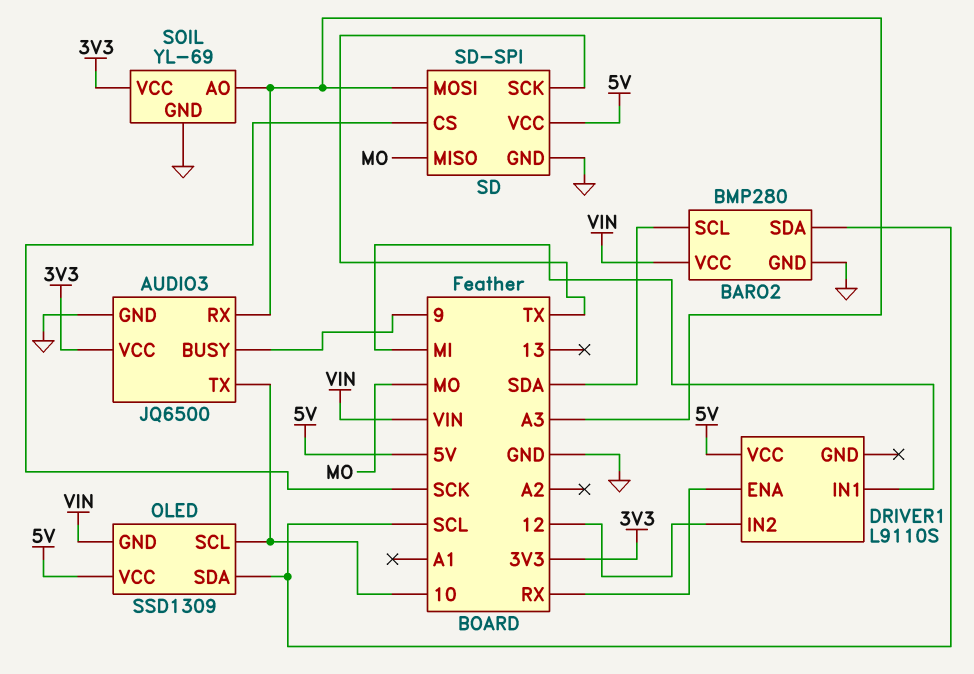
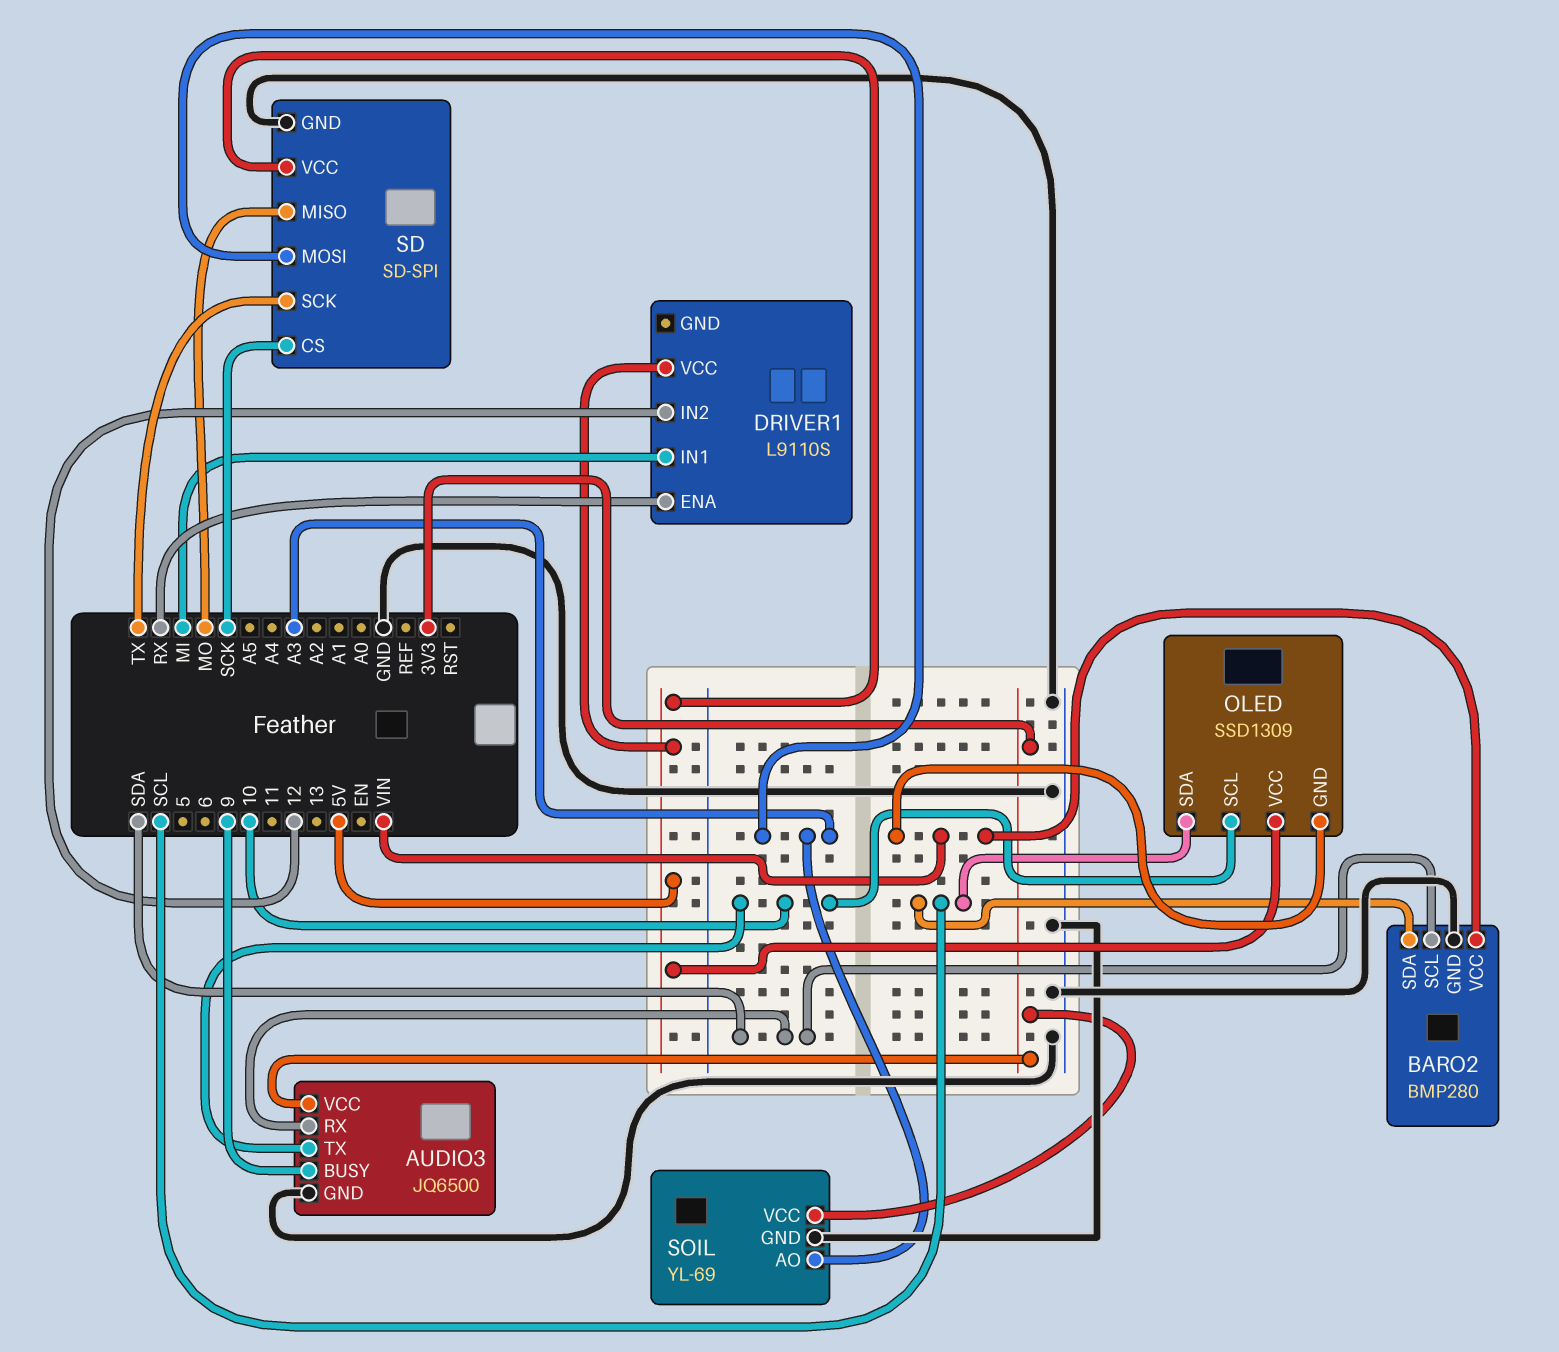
AUDIO3 pin RX: A3 -> SDA

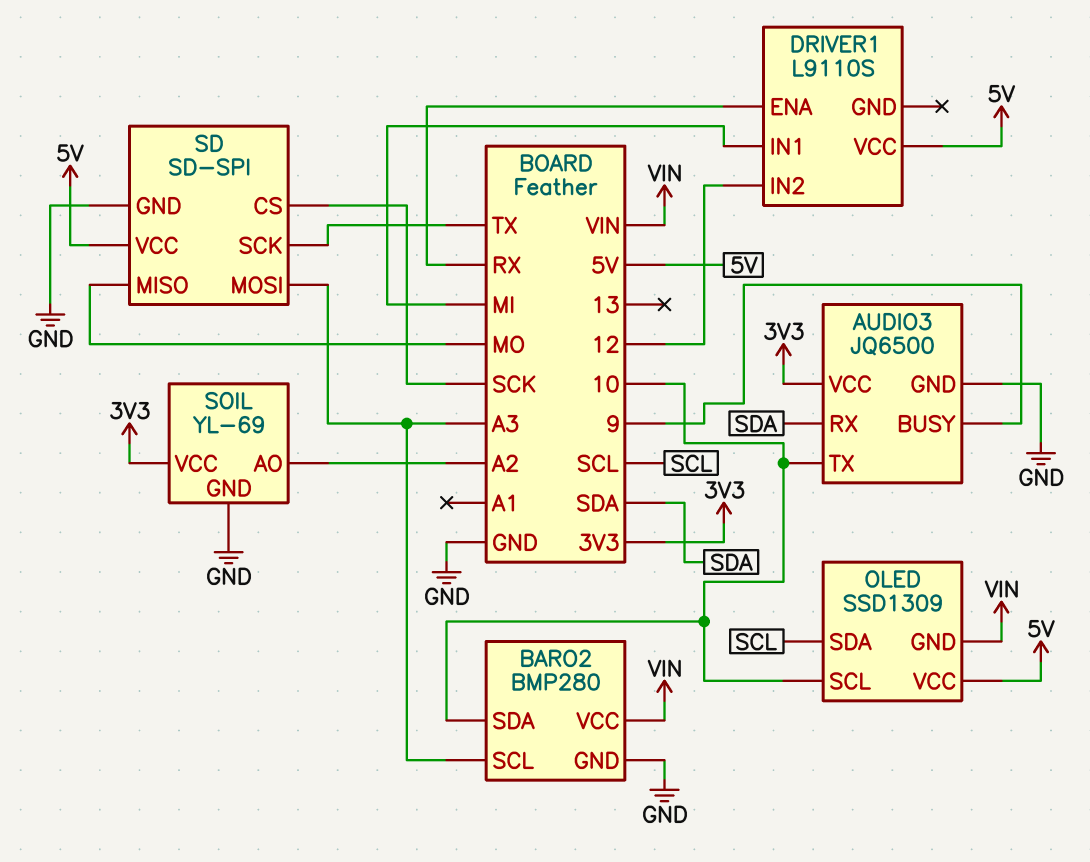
BARO2 pin SCL: SDA -> A3
BARO2 pin SDA: SCL -> 10
SOIL pin AO: A3 -> A2

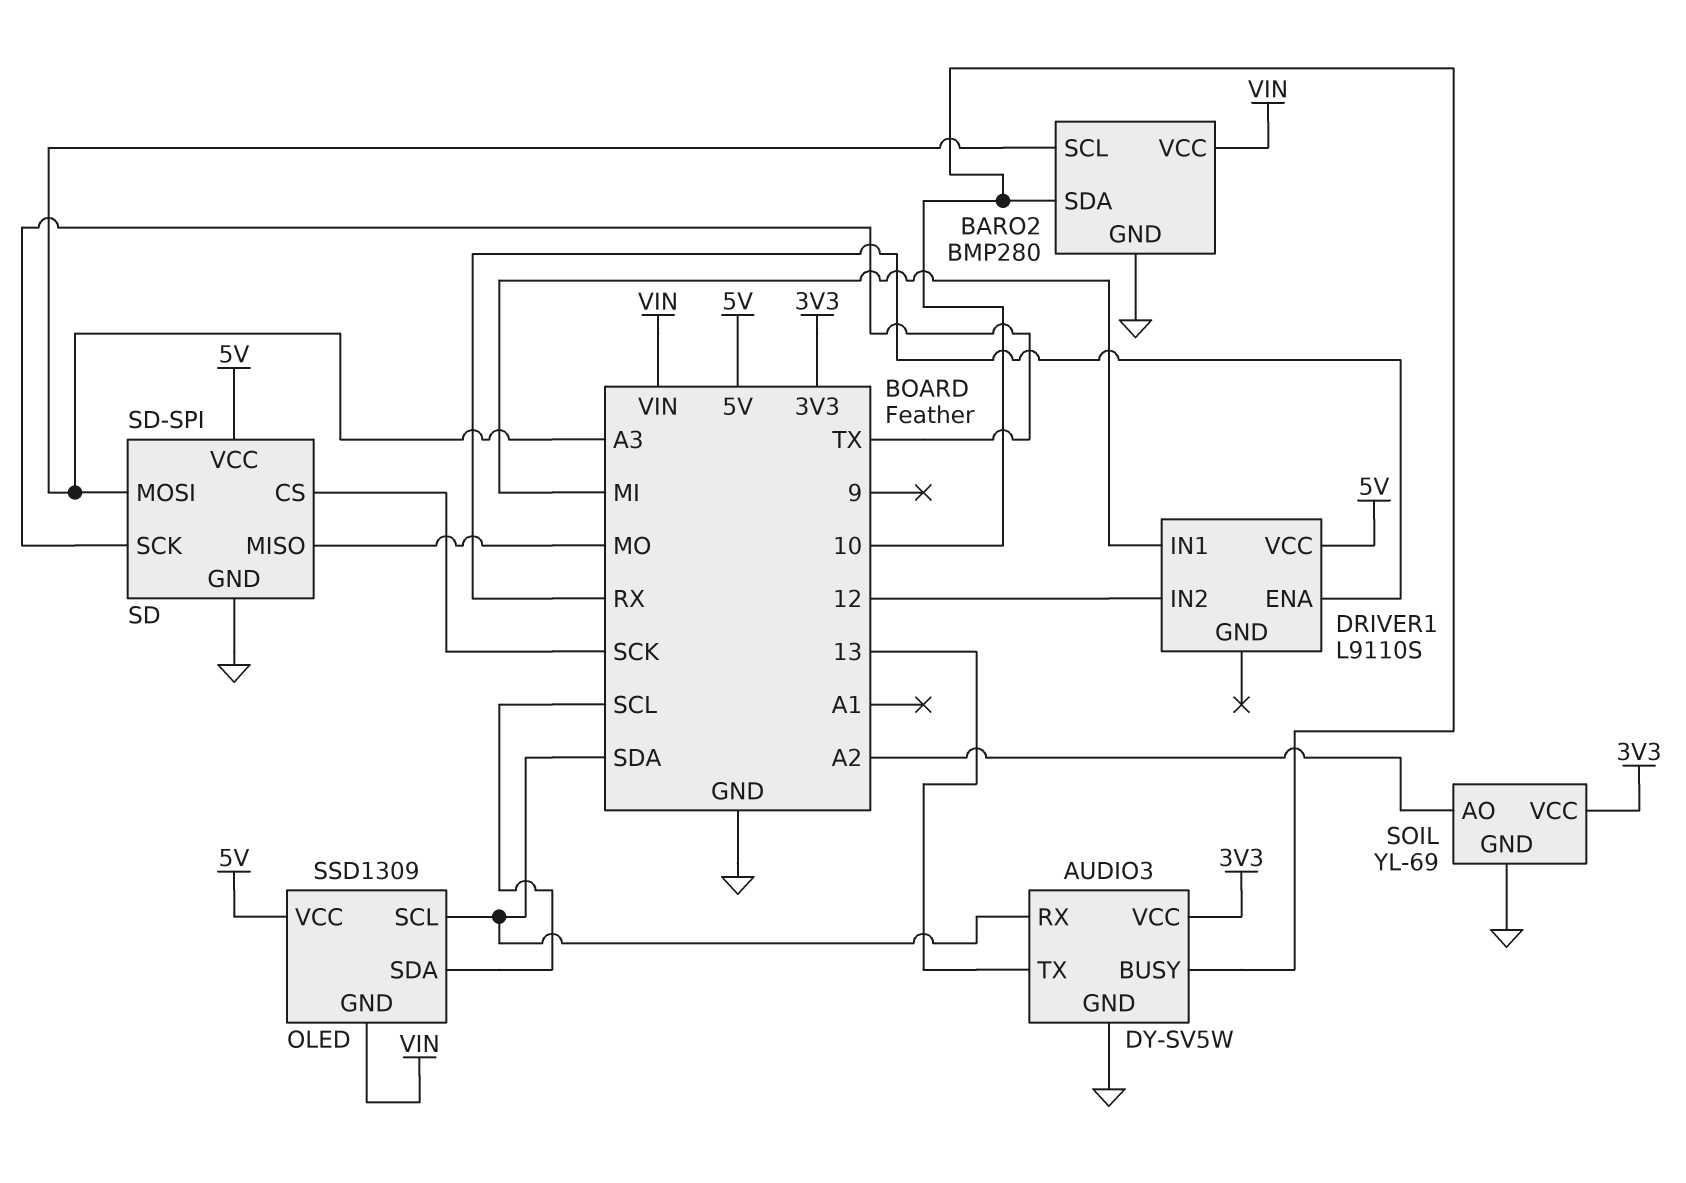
AUDIO3: JQ6500 -> DY-SV5W
AUDIO3 pin BUSY: 9 -> 10
AUDIO3 pin TX: 10 -> 13
OLED pin SCL: 10 -> SDA

